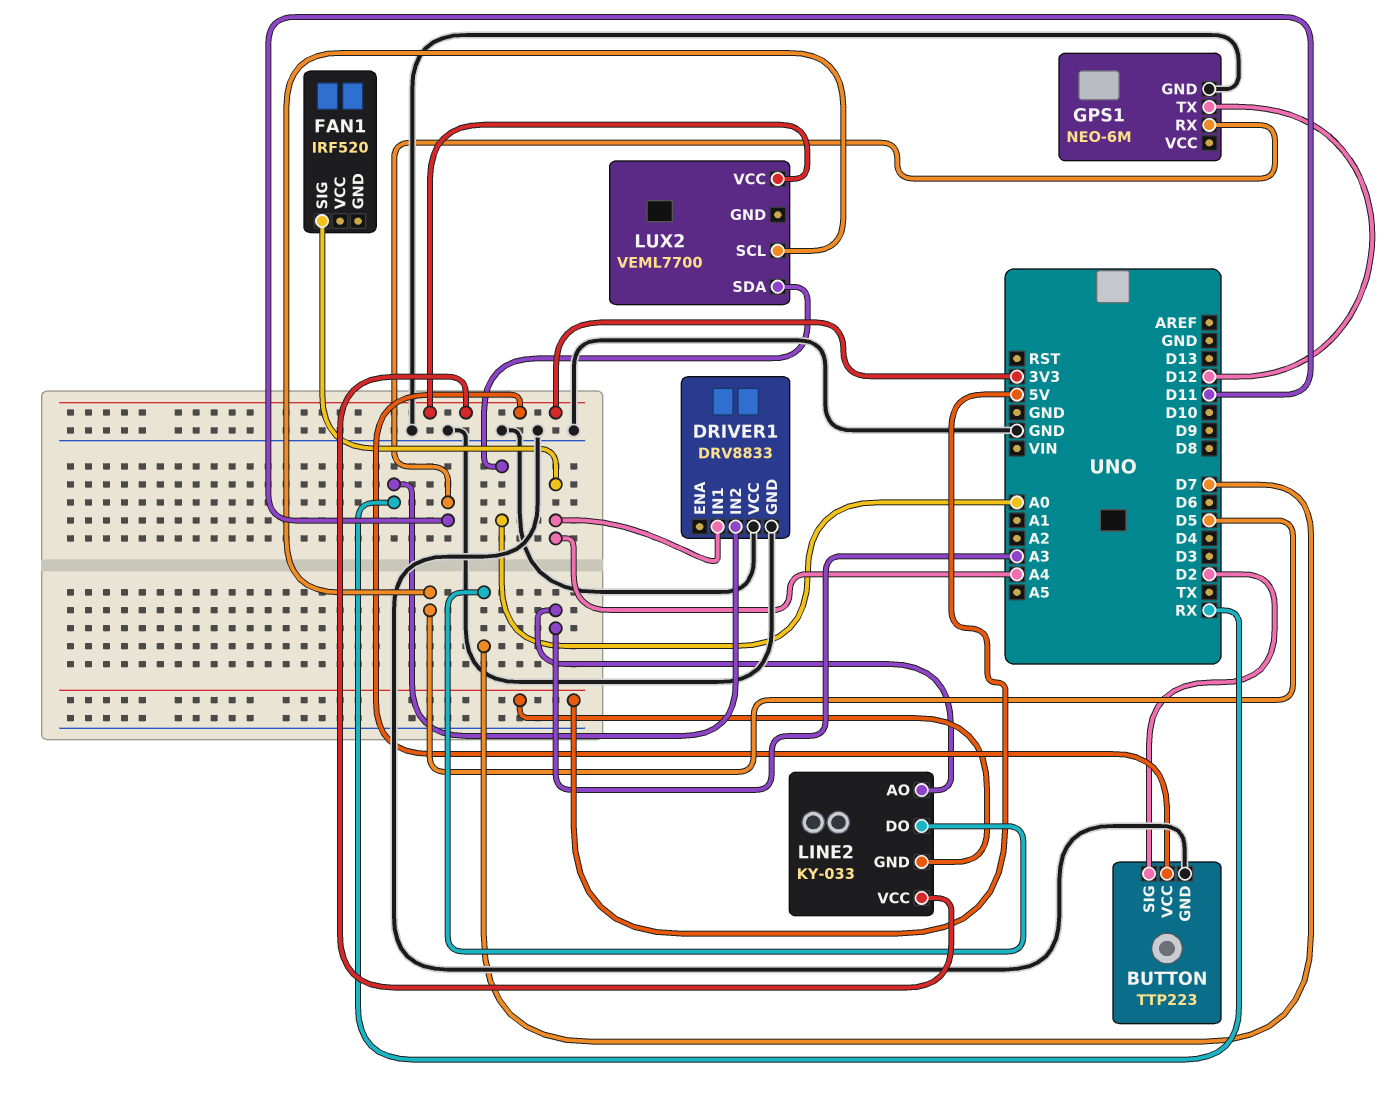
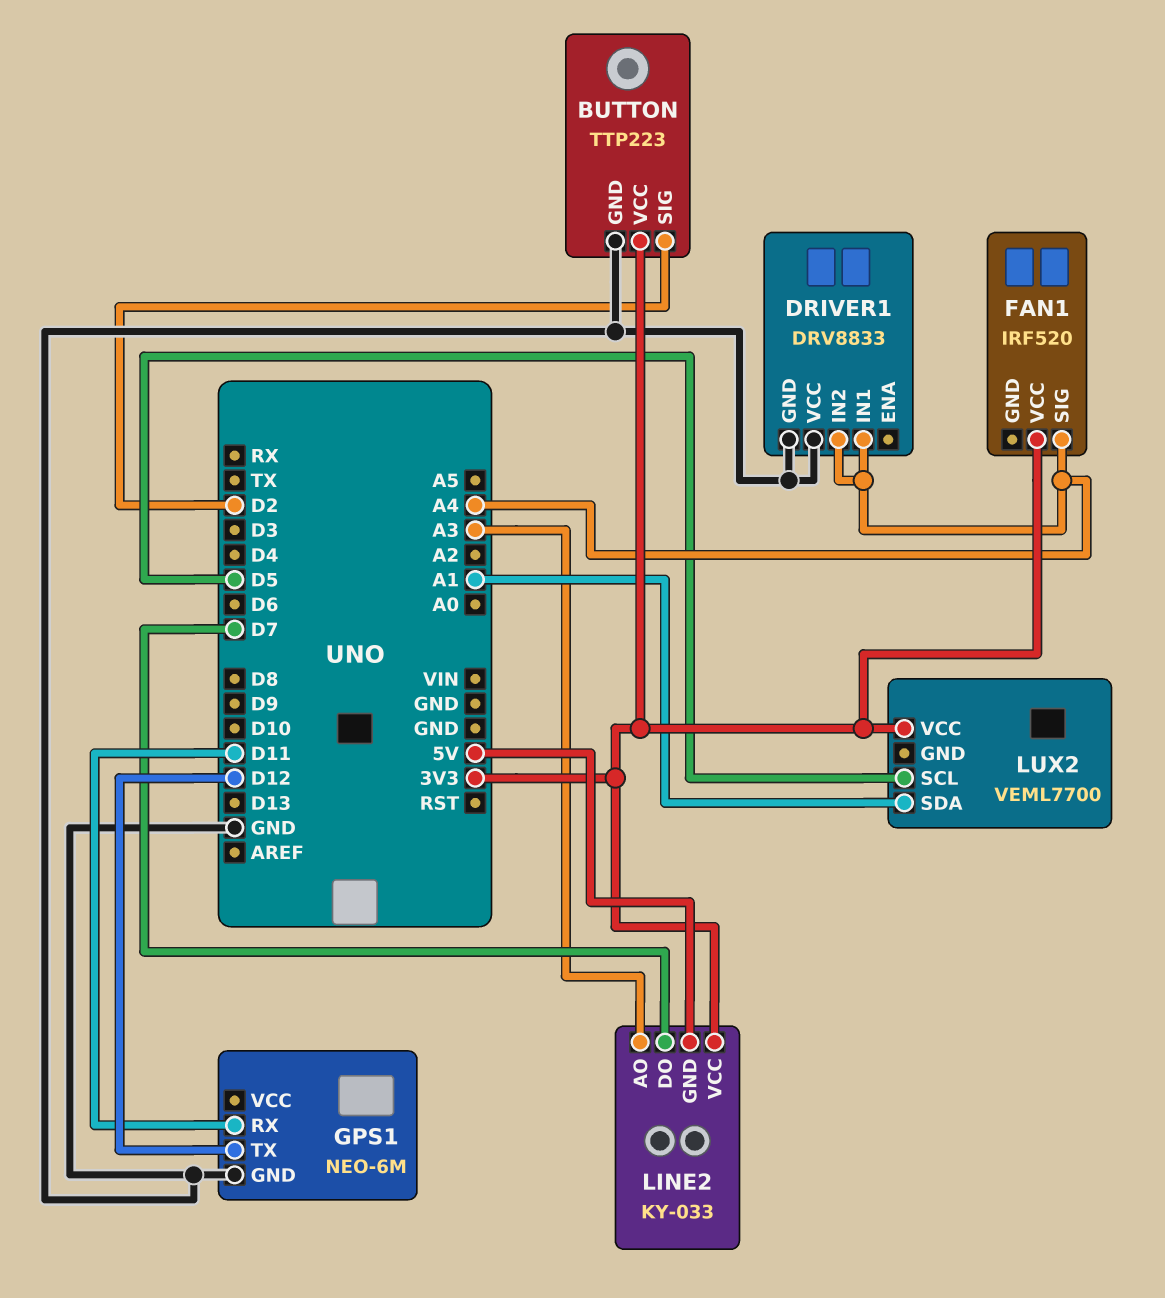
DRIVER1 pin IN2: RX -> A4
FAN1 pin VCC: none -> 3V3
LUX2 pin SDA: A0 -> A1

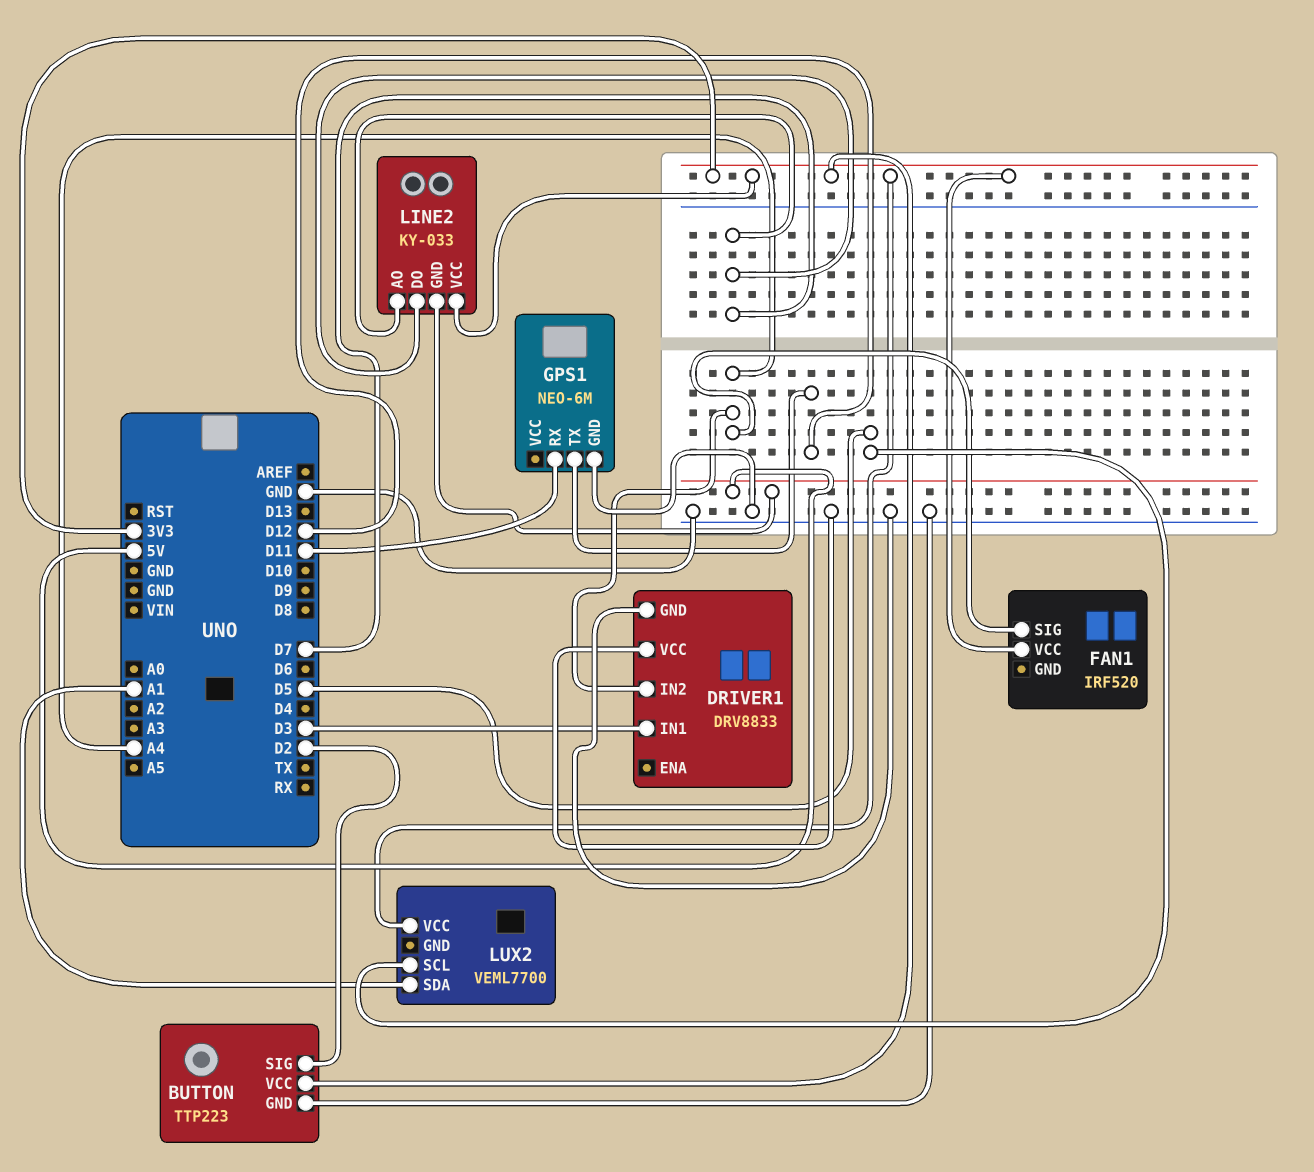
DRIVER1 pin IN1: A4 -> D3
LINE2 pin AO: A3 -> D7

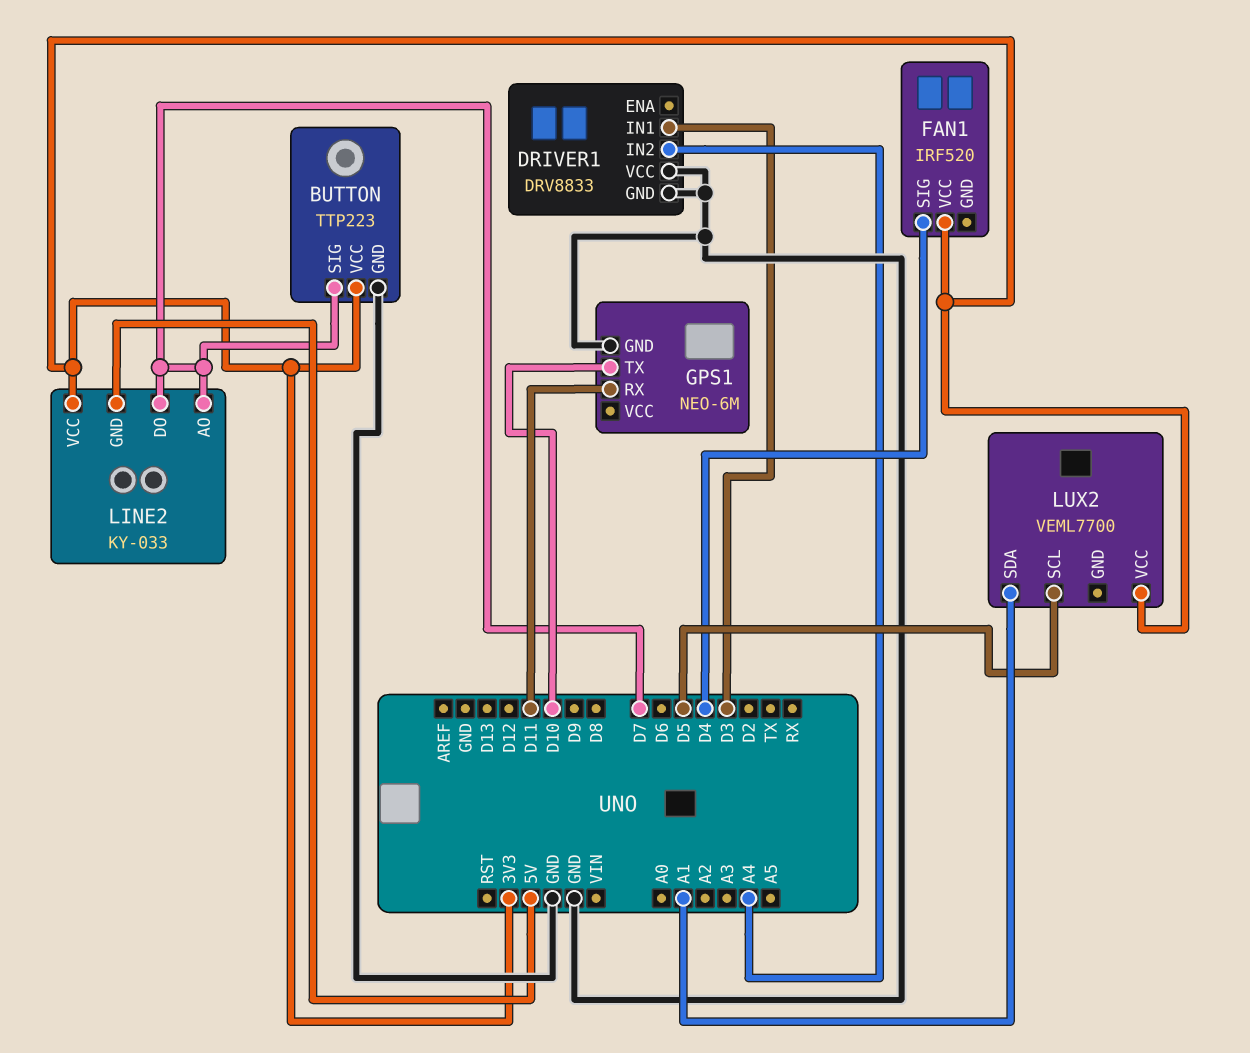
BUTTON pin SIG: D2 -> D7
FAN1 pin SIG: A4 -> D4
GPS1 pin TX: D12 -> D10

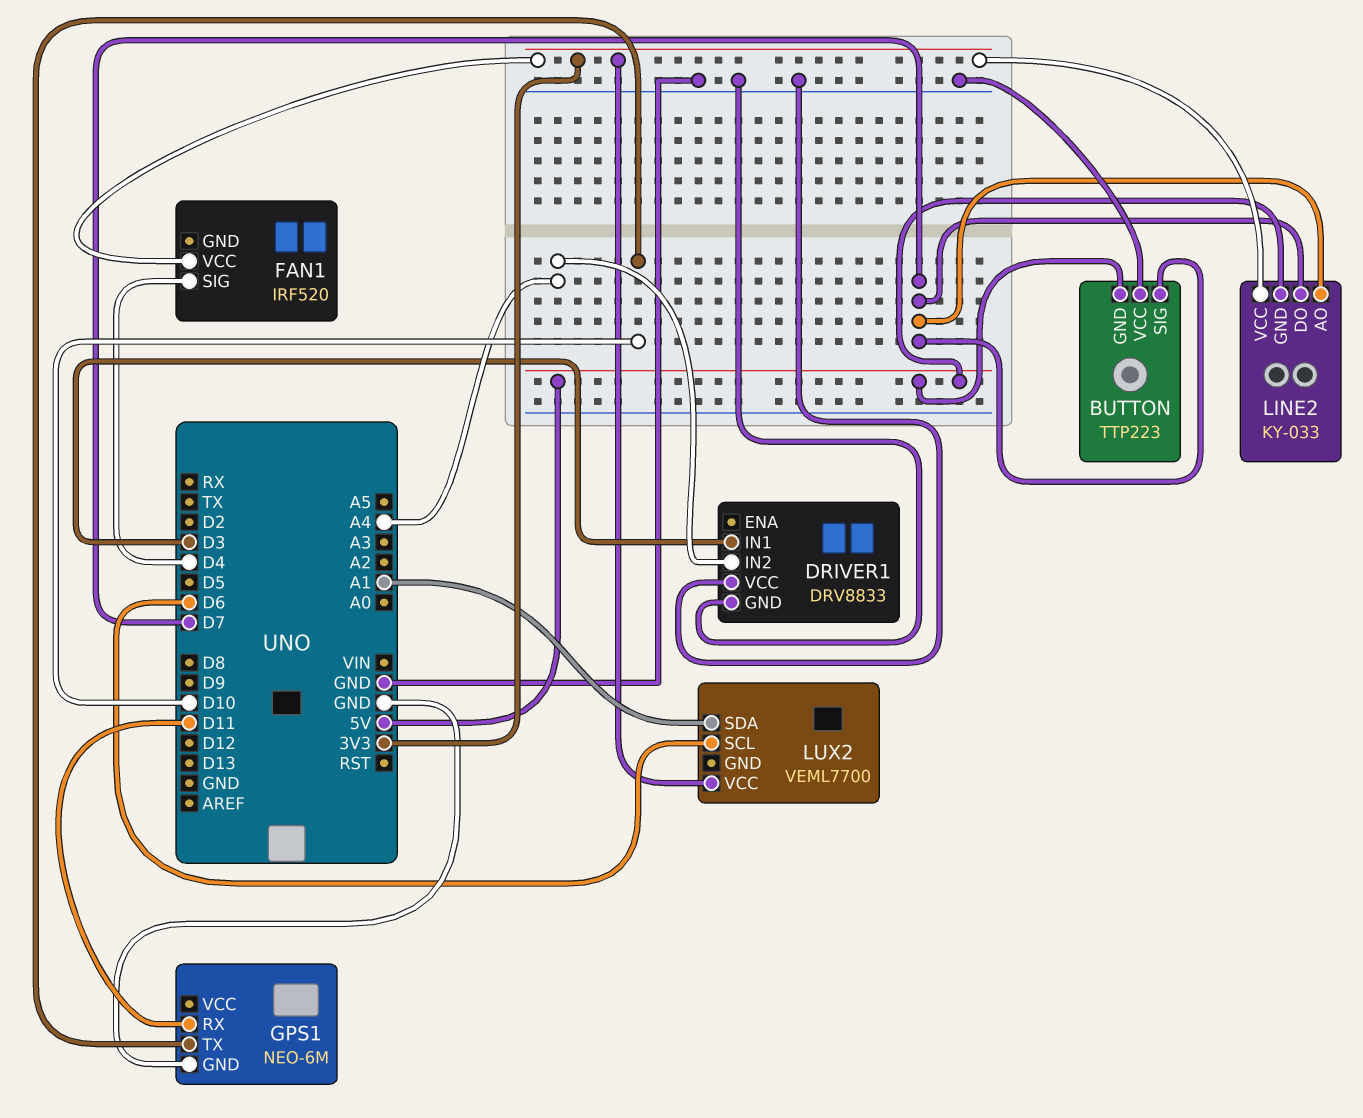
BUTTON pin GND: GND -> 5V
BUTTON pin VCC: 3V3 -> GND
LUX2 pin SCL: D5 -> D6

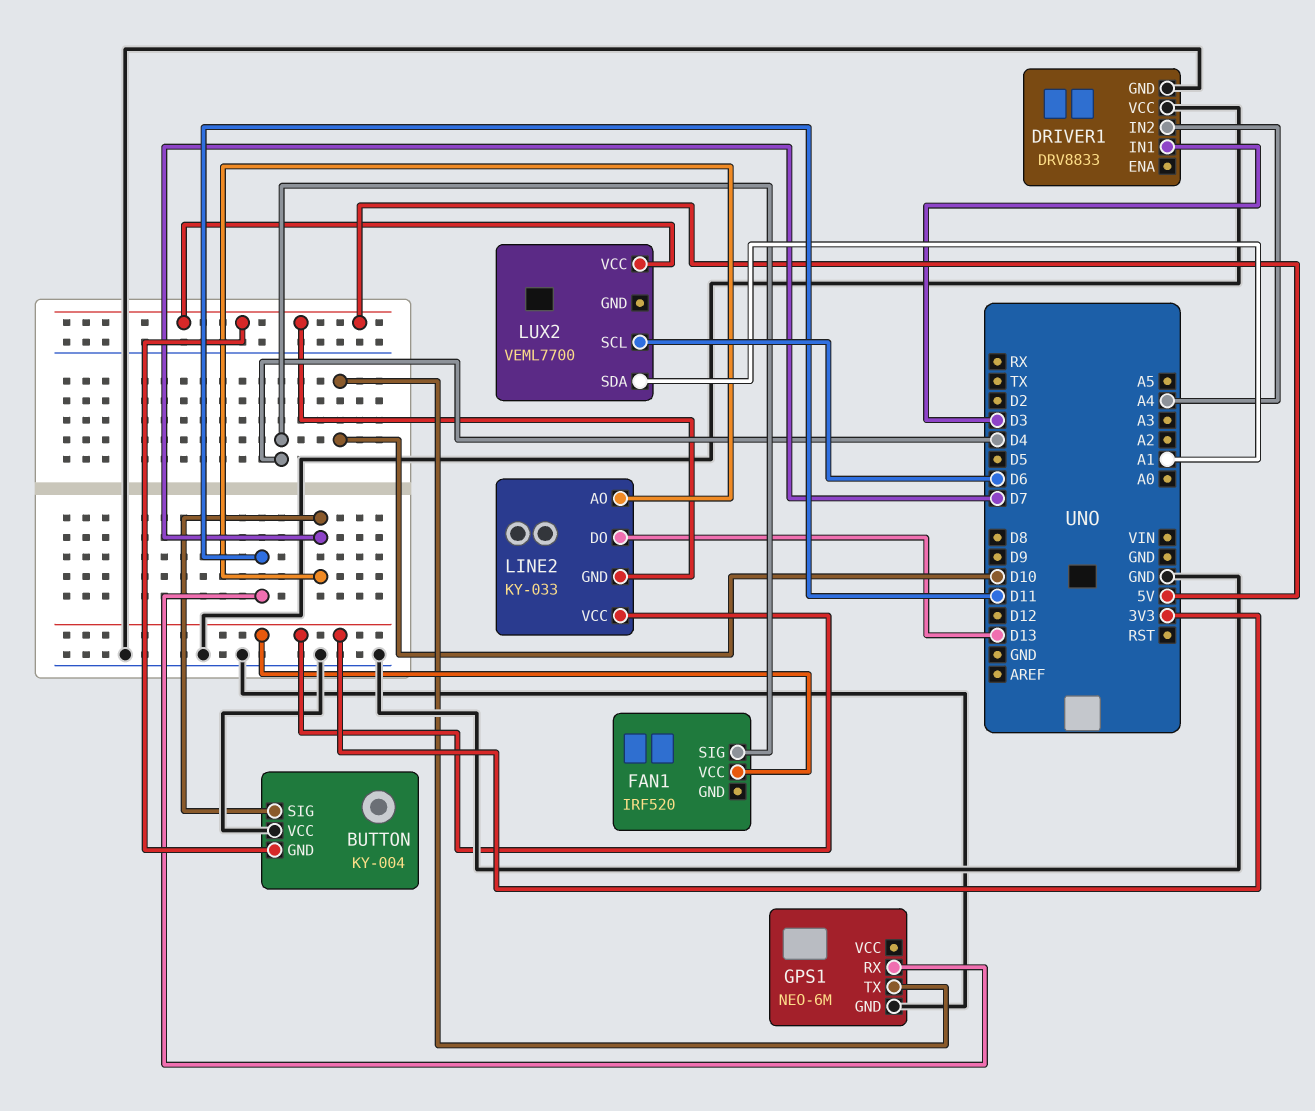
BUTTON: TTP223 -> KY-004
LINE2 pin DO: D7 -> D13
LUX2 pin VCC: 3V3 -> 5V

